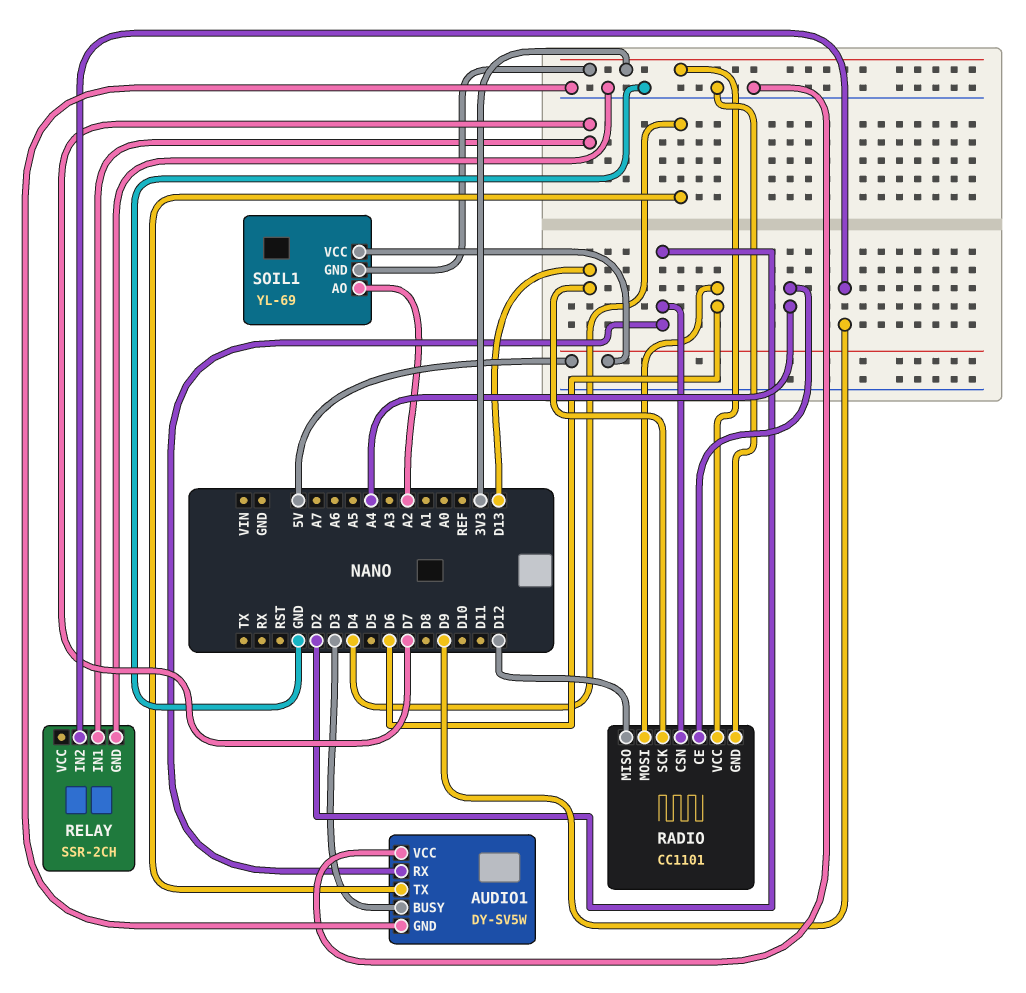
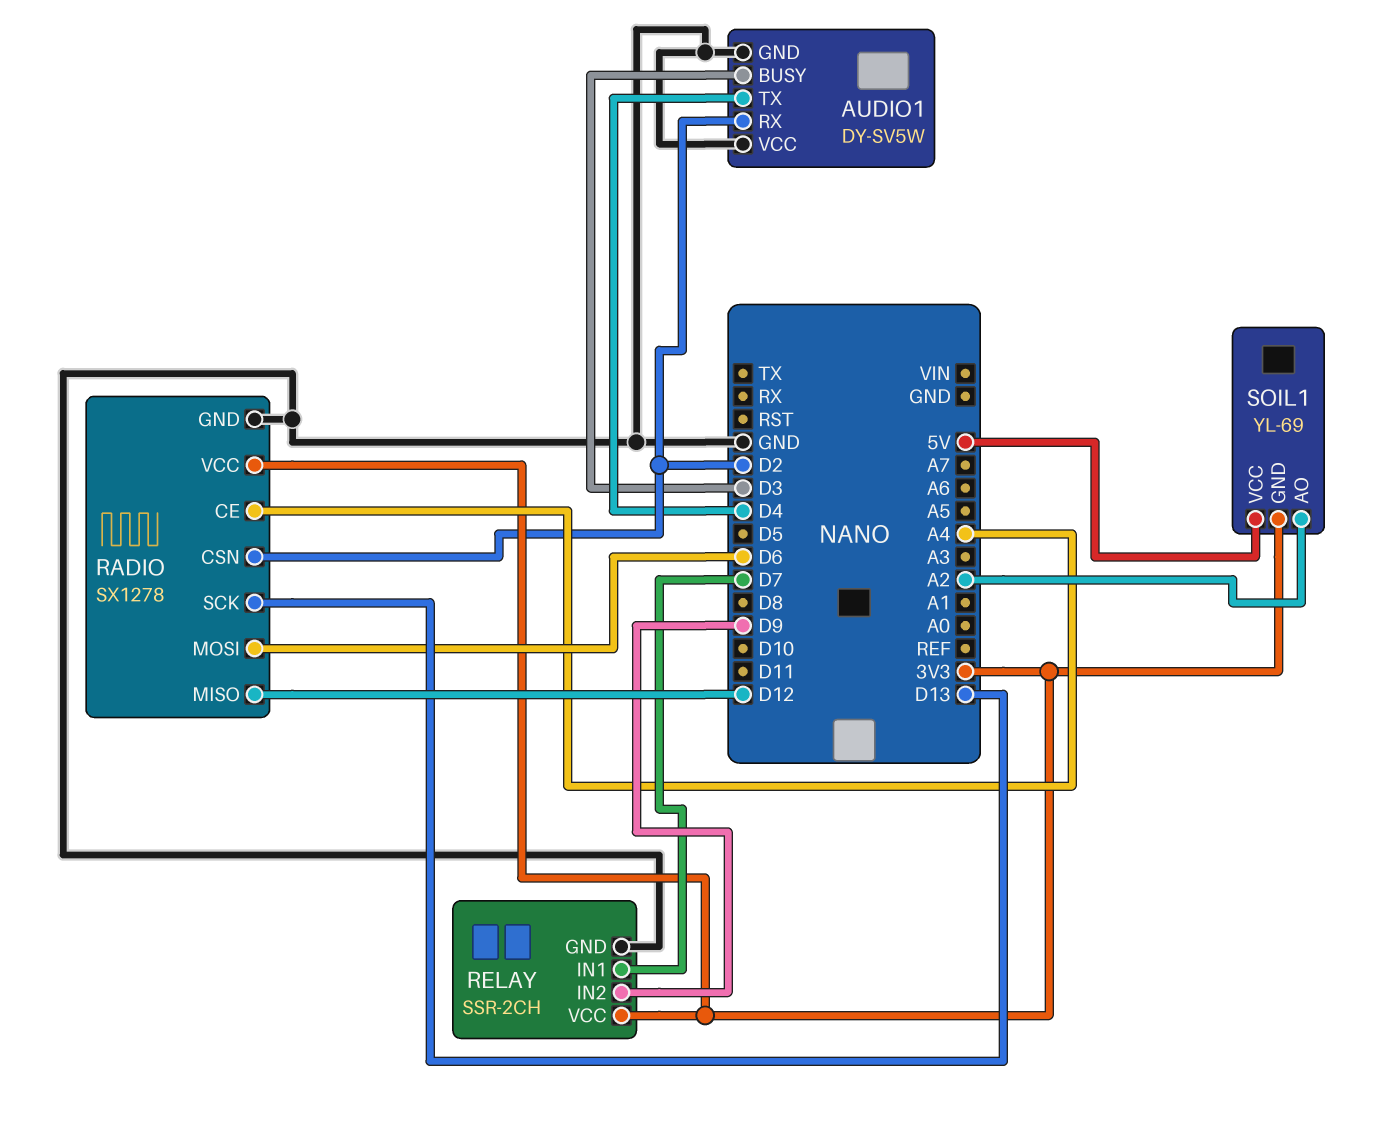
RADIO: CC1101 -> SX1278
RELAY pin VCC: none -> 3V3

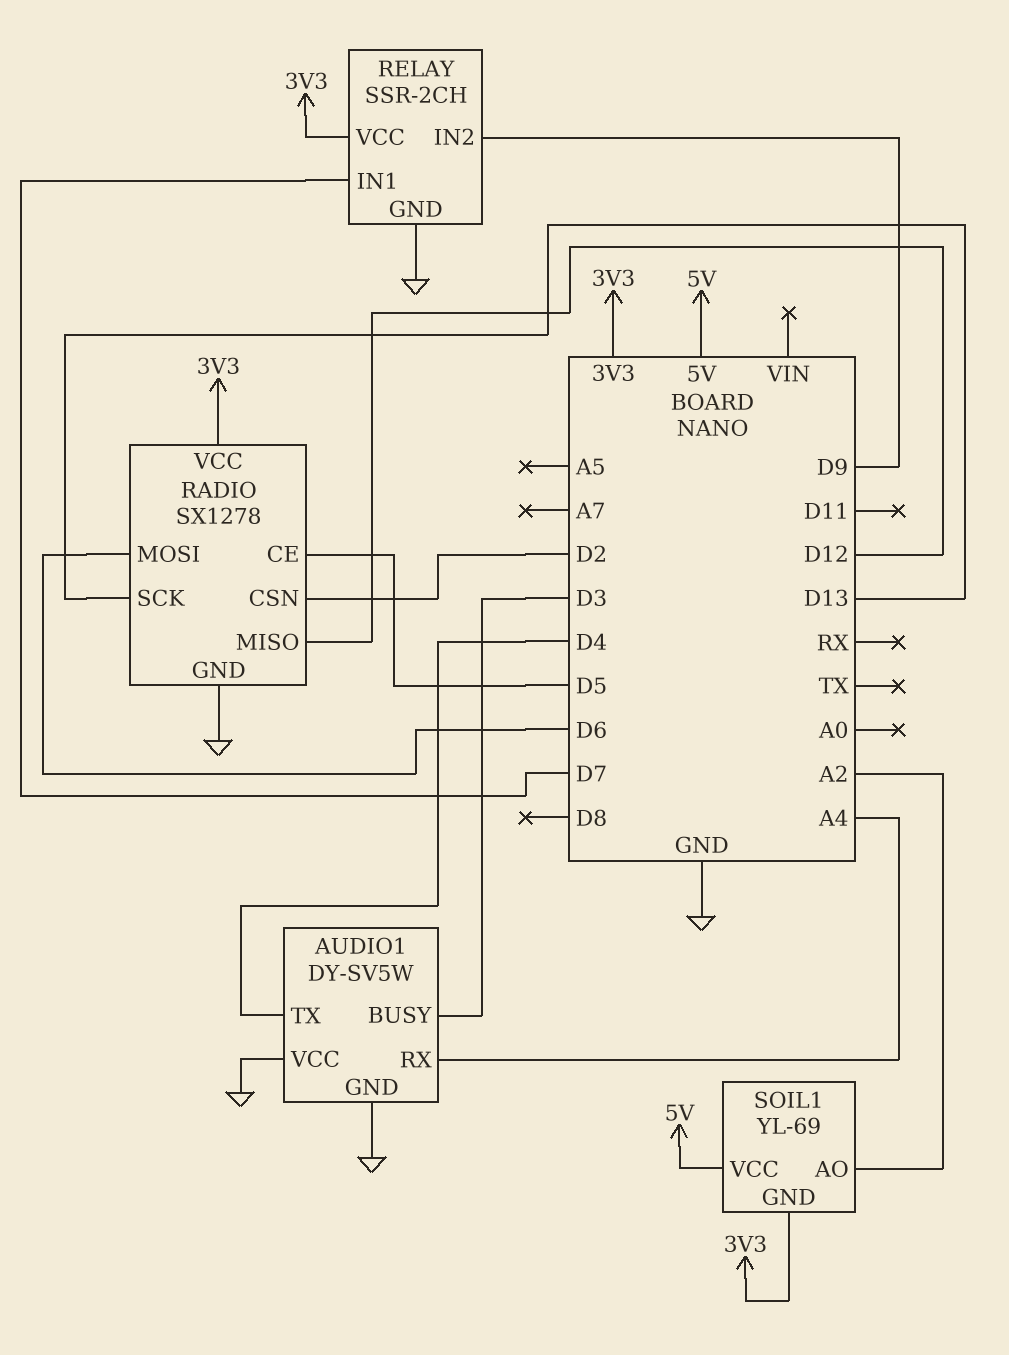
AUDIO1 pin RX: D2 -> A4
RADIO pin CE: A4 -> D5

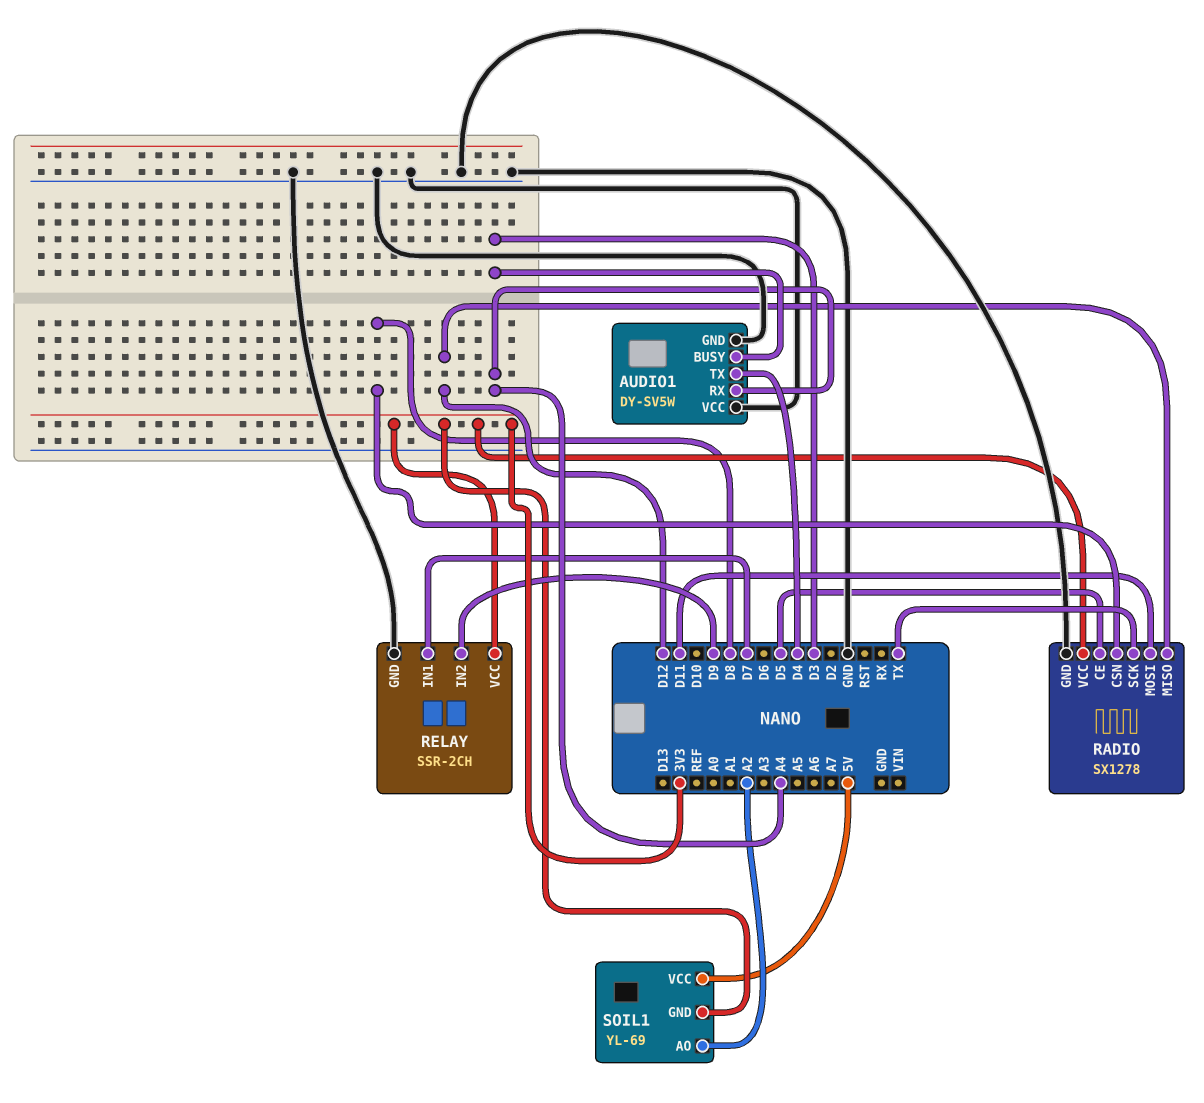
RADIO pin CSN: D2 -> D8
RADIO pin MOSI: D6 -> D11
RADIO pin SCK: D13 -> TX

